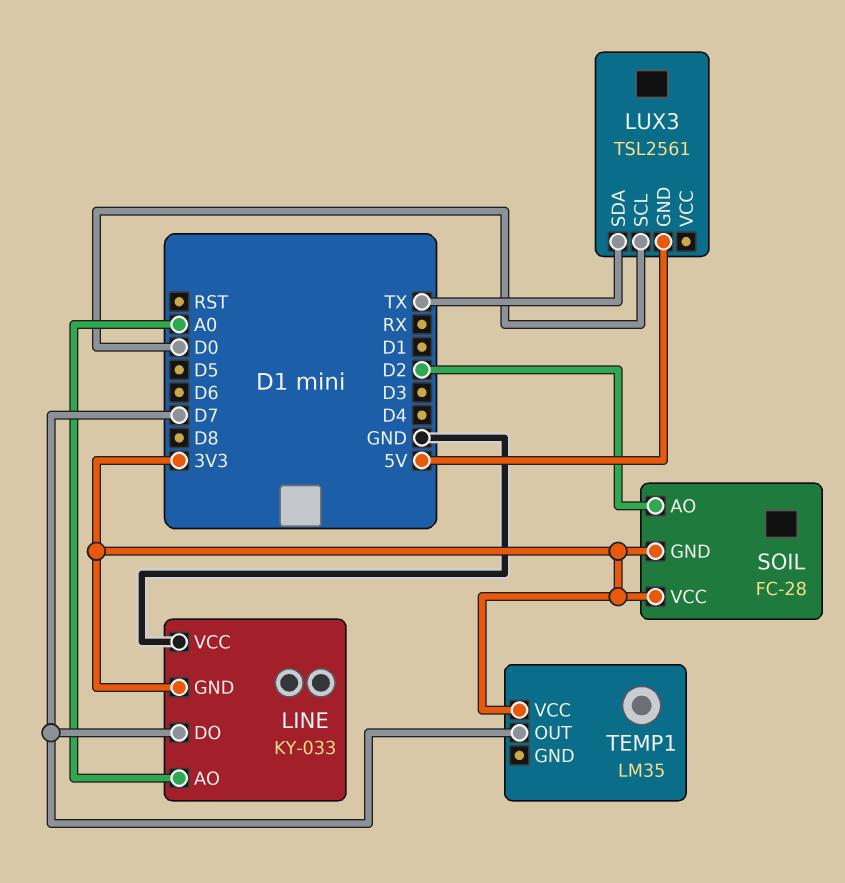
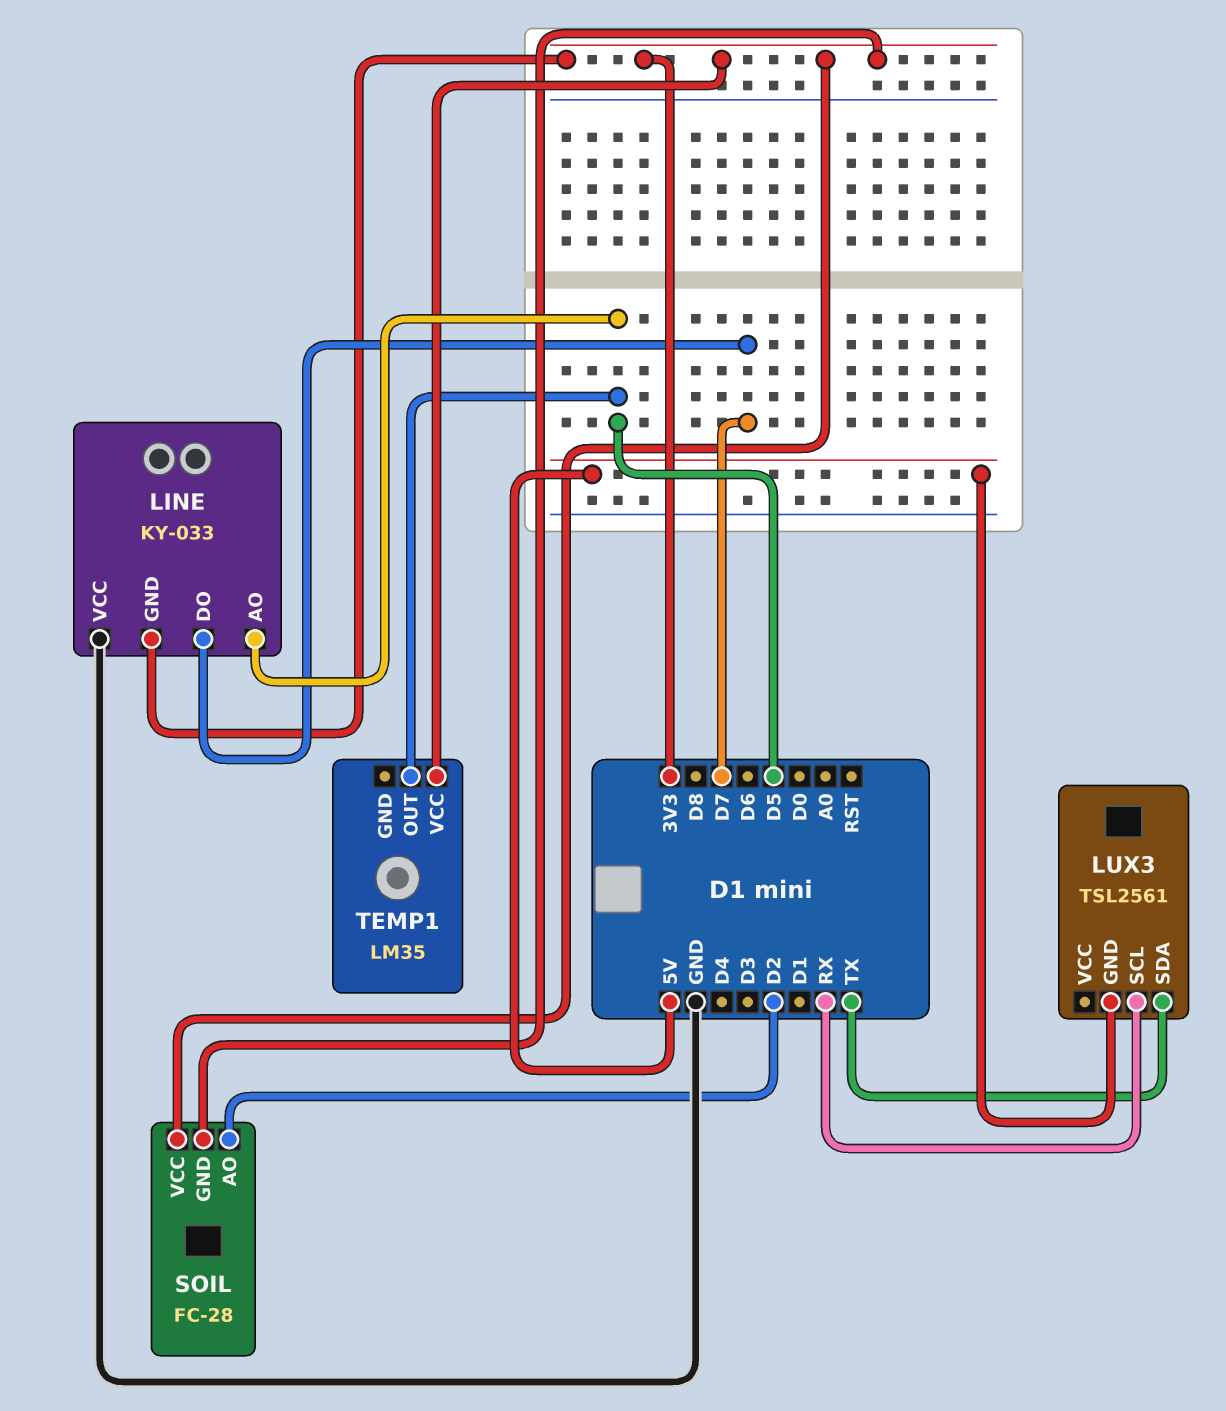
LINE pin AO: A0 -> D5
LUX3 pin SCL: D0 -> RX
TEMP1 pin OUT: D7 -> D5

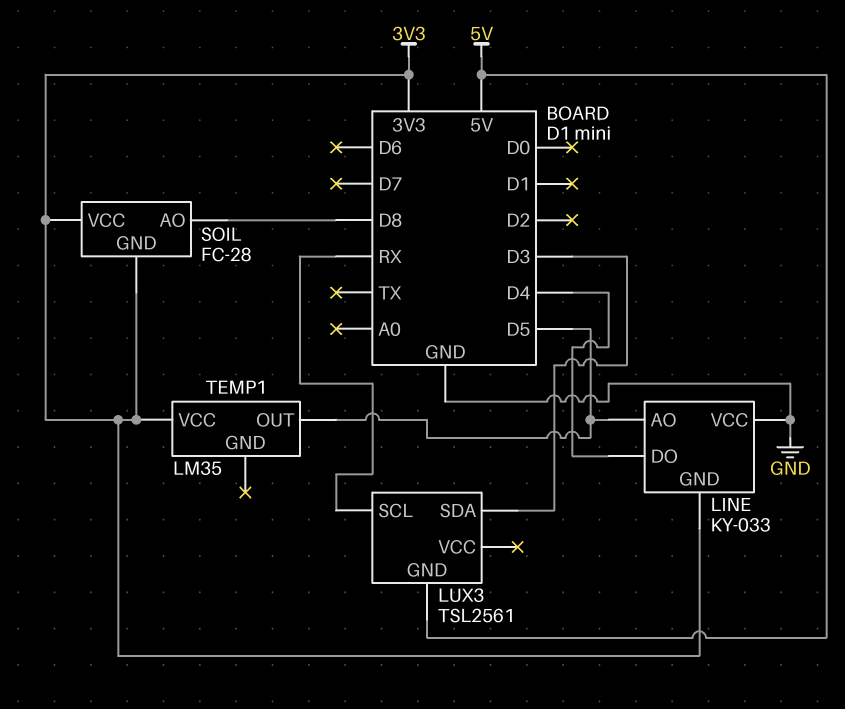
LINE pin DO: D7 -> D4
LUX3 pin SDA: TX -> D3
SOIL pin AO: D2 -> D8

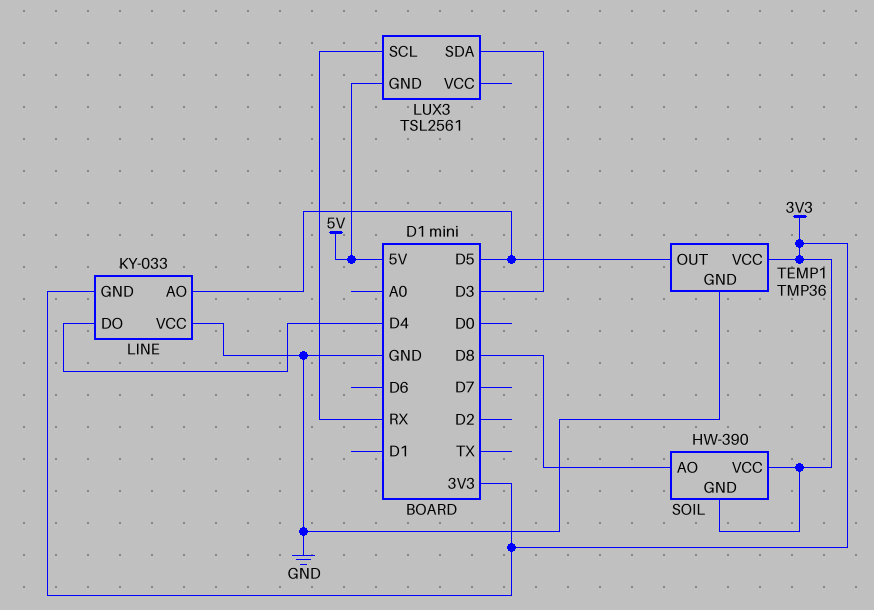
SOIL: FC-28 -> HW-390
TEMP1: LM35 -> TMP36
TEMP1 pin GND: none -> GND

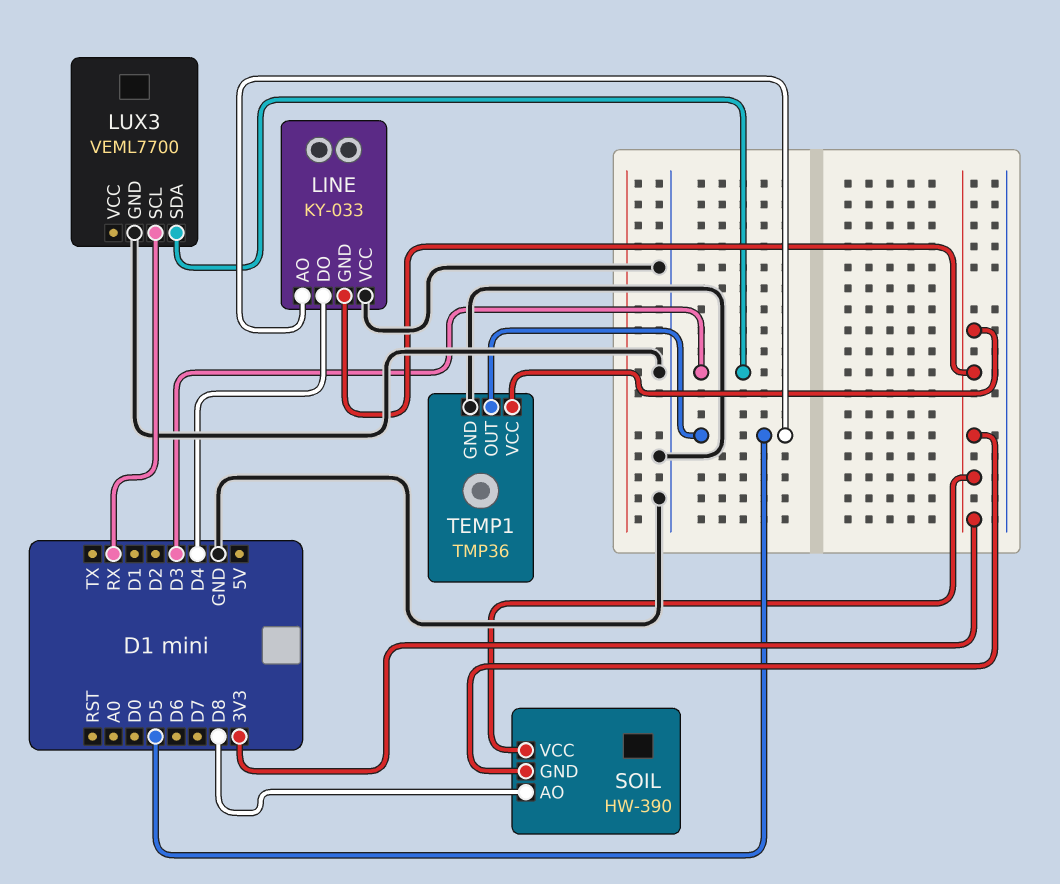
LUX3: TSL2561 -> VEML7700
LUX3 pin GND: 5V -> GND

